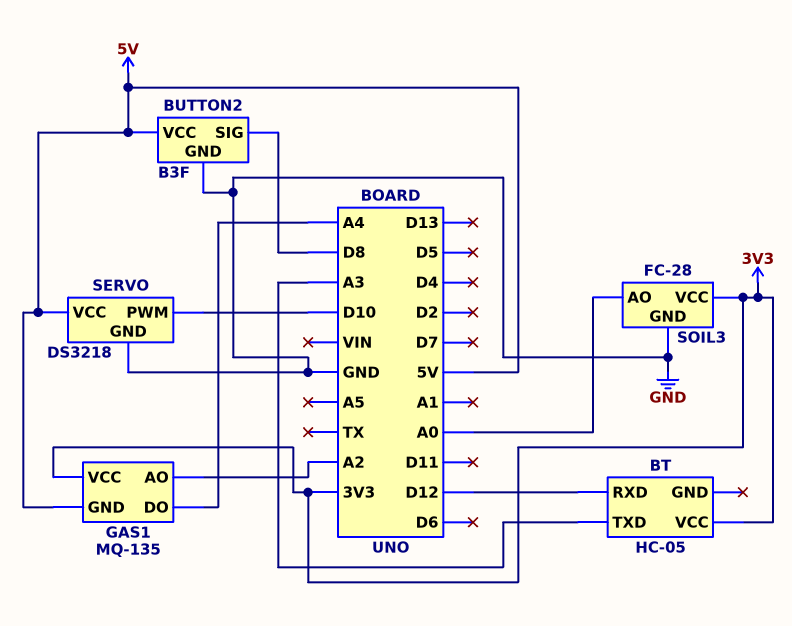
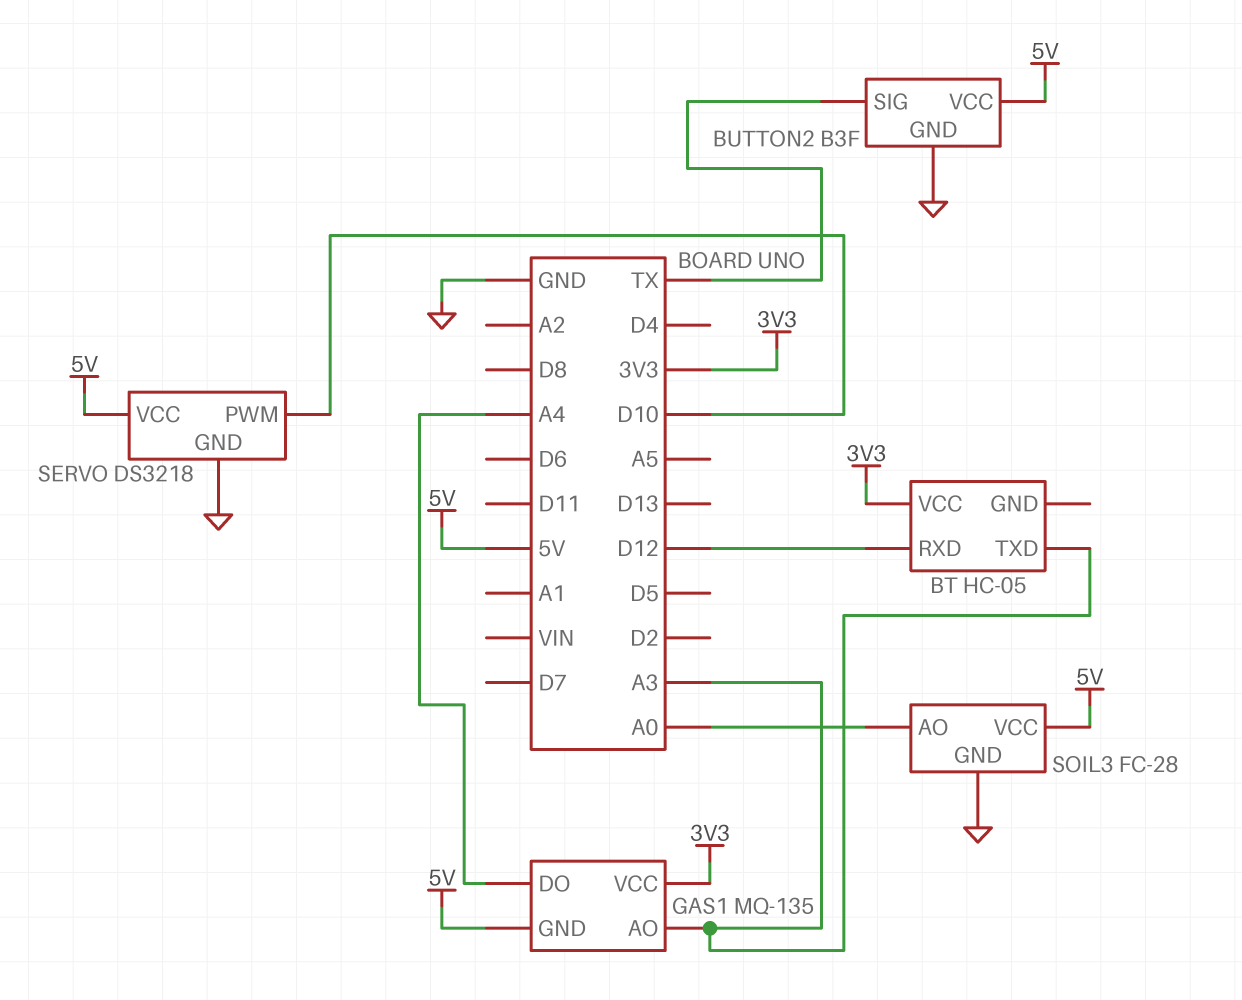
BUTTON2 pin SIG: D8 -> TX
GAS1 pin AO: A2 -> A3
SOIL3 pin VCC: 3V3 -> 5V

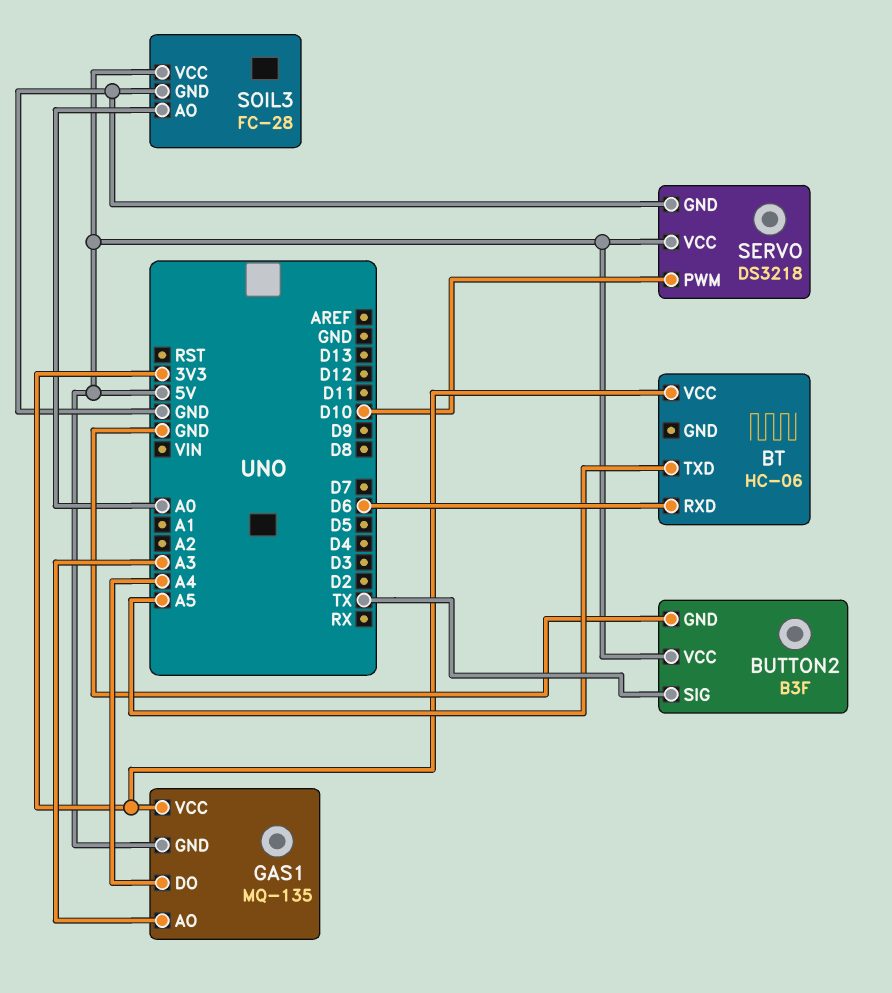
BT: HC-05 -> HC-06
BT pin RXD: D12 -> D6
BT pin TXD: A3 -> A5

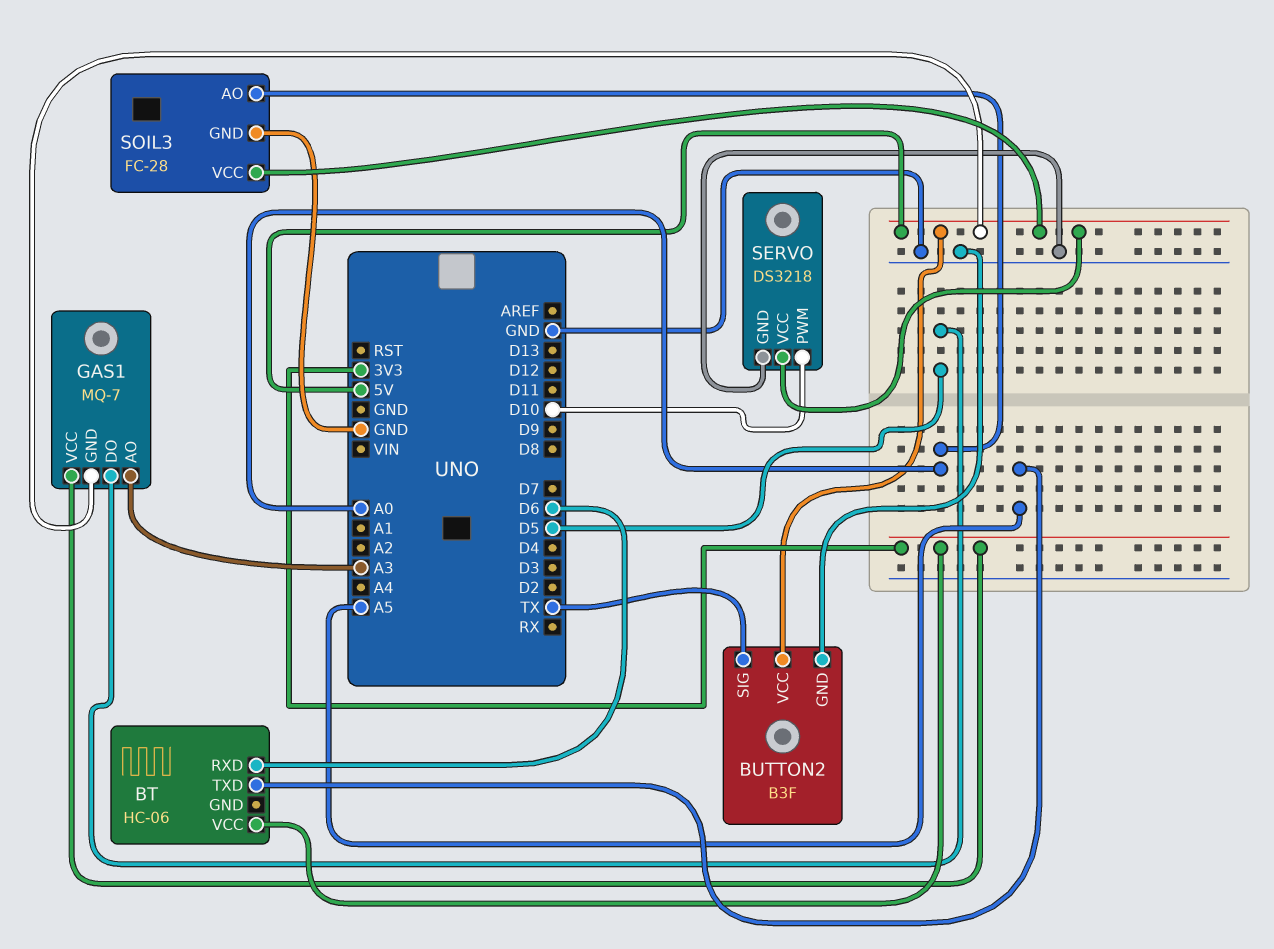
GAS1: MQ-135 -> MQ-7
GAS1 pin DO: A4 -> D5

